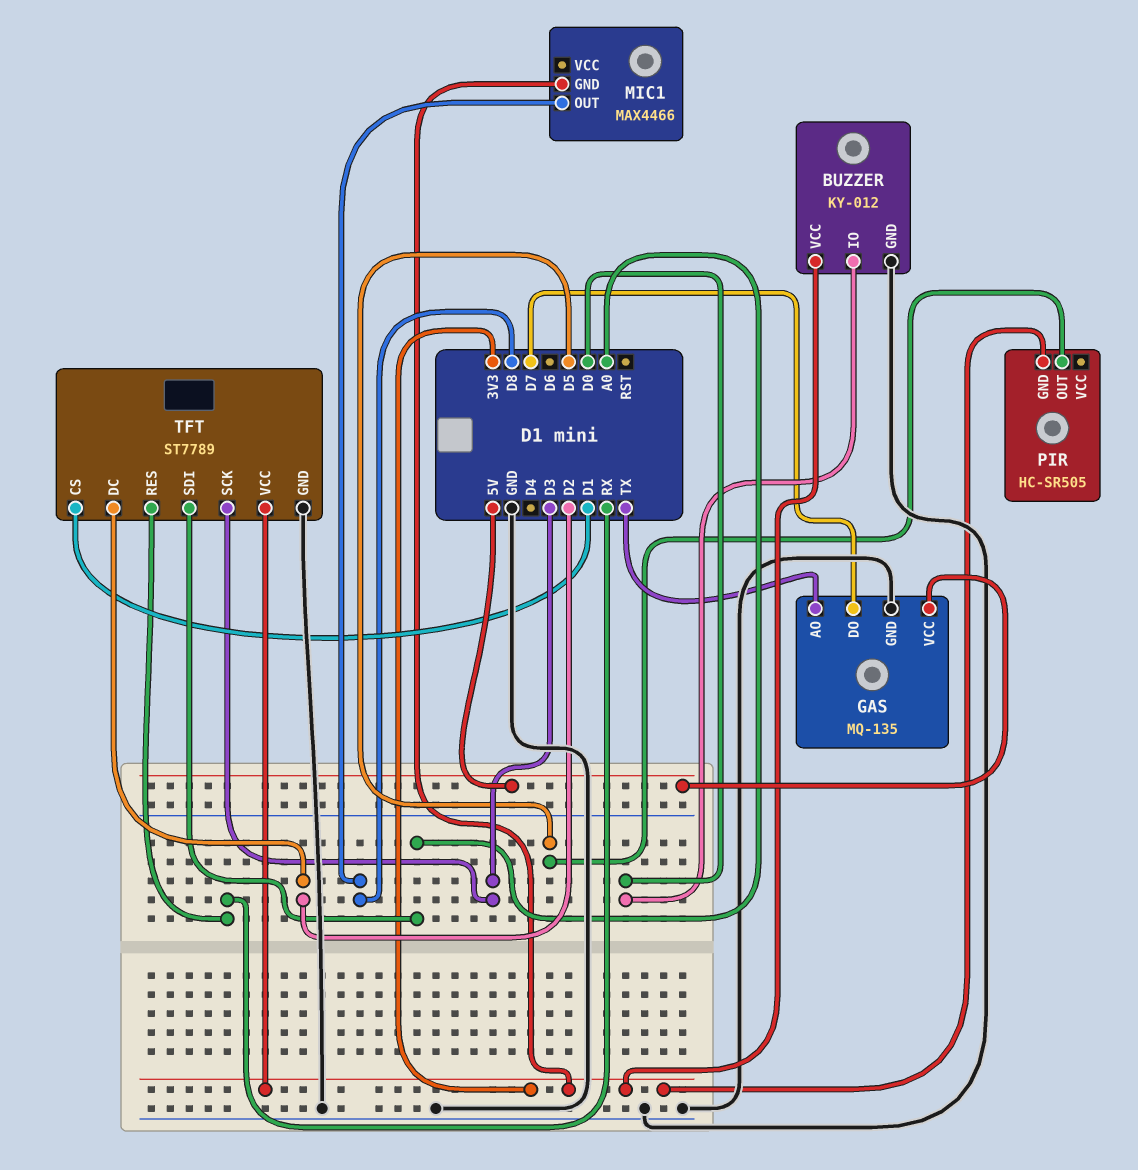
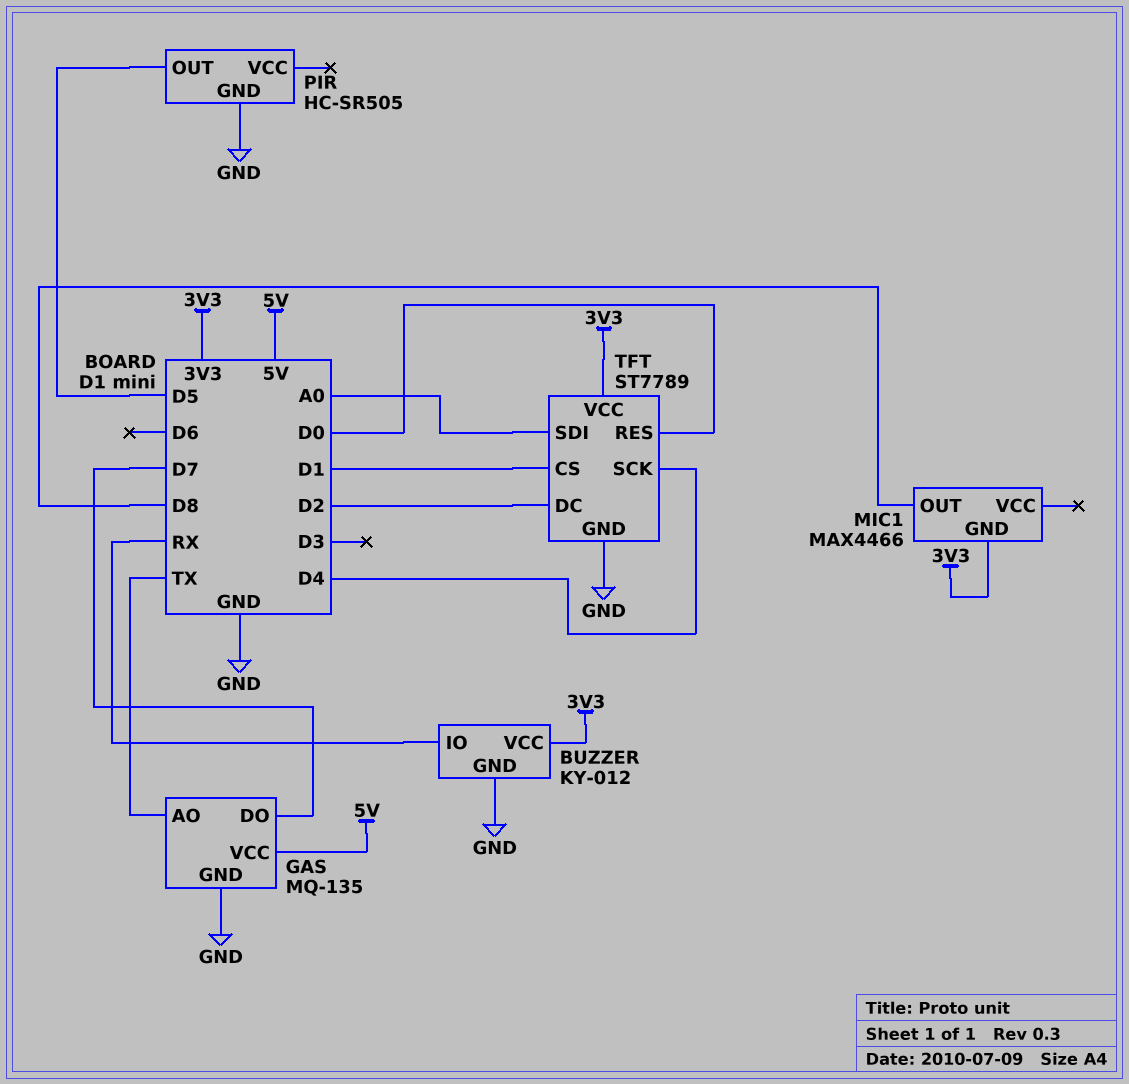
BUZZER pin IO: D0 -> RX
PIR pin GND: 3V3 -> GND
TFT pin RES: RX -> D0
TFT pin SCK: D3 -> D4

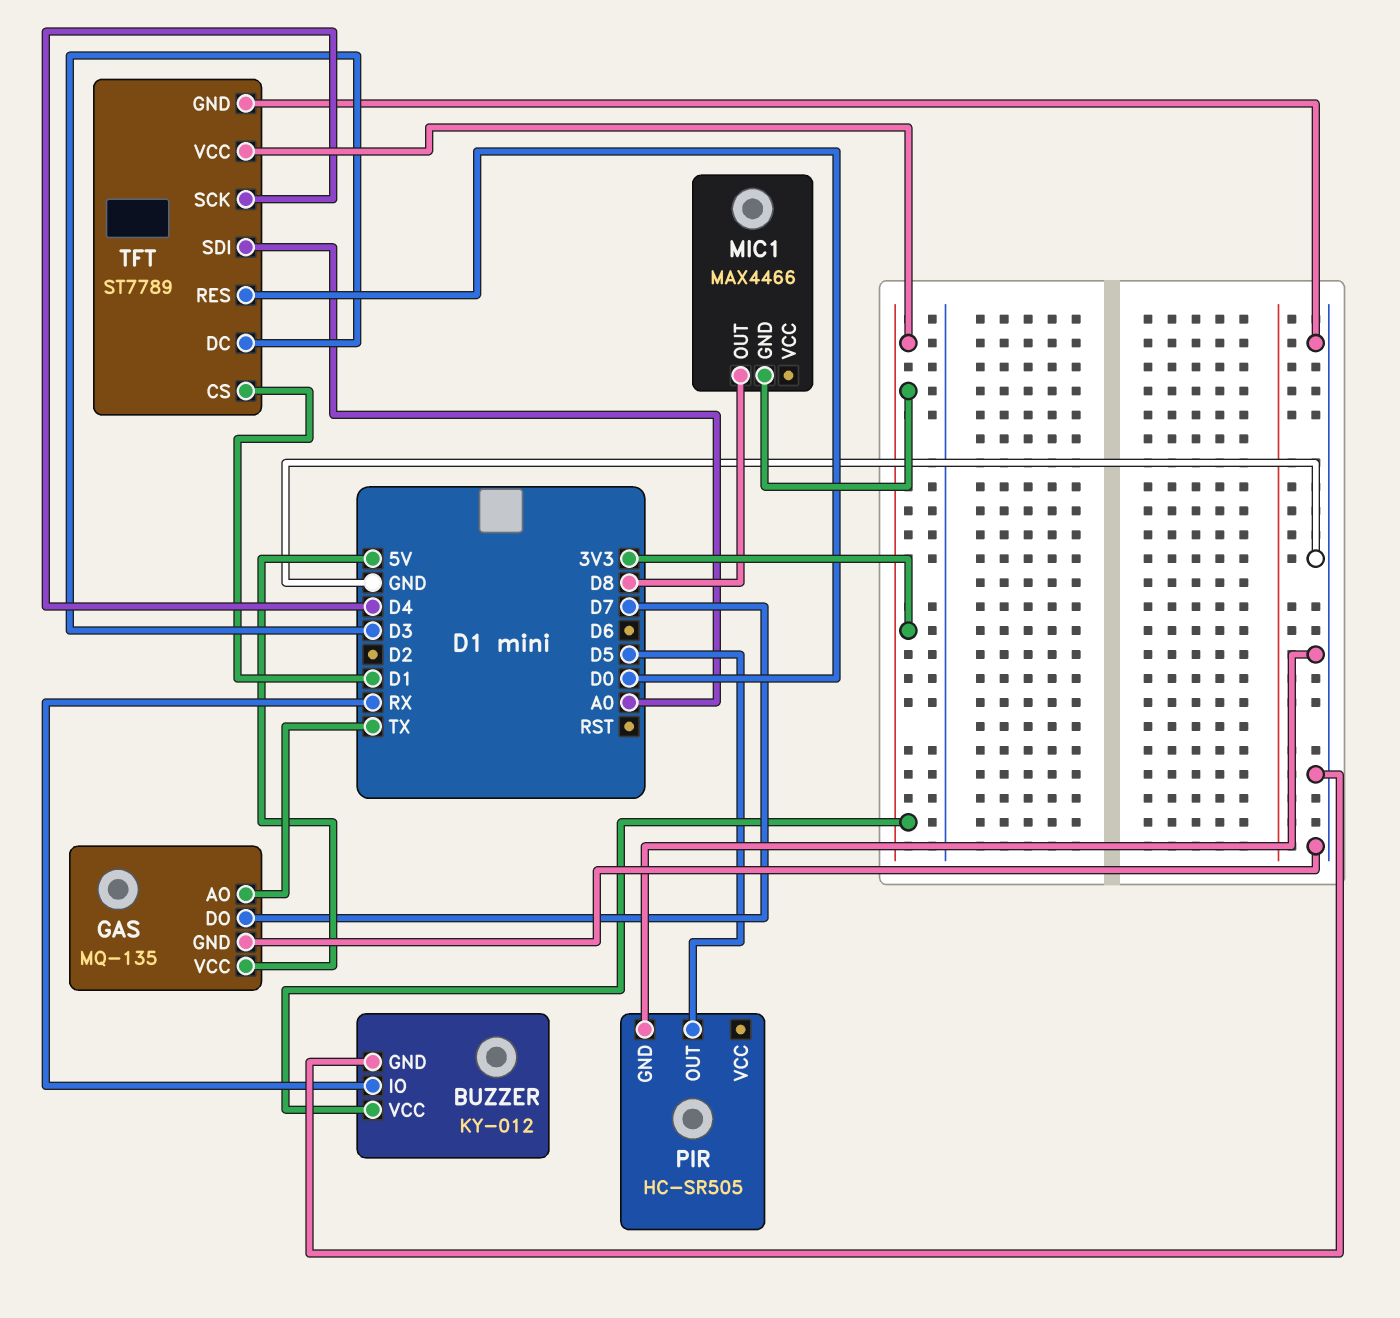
TFT pin DC: D2 -> D3

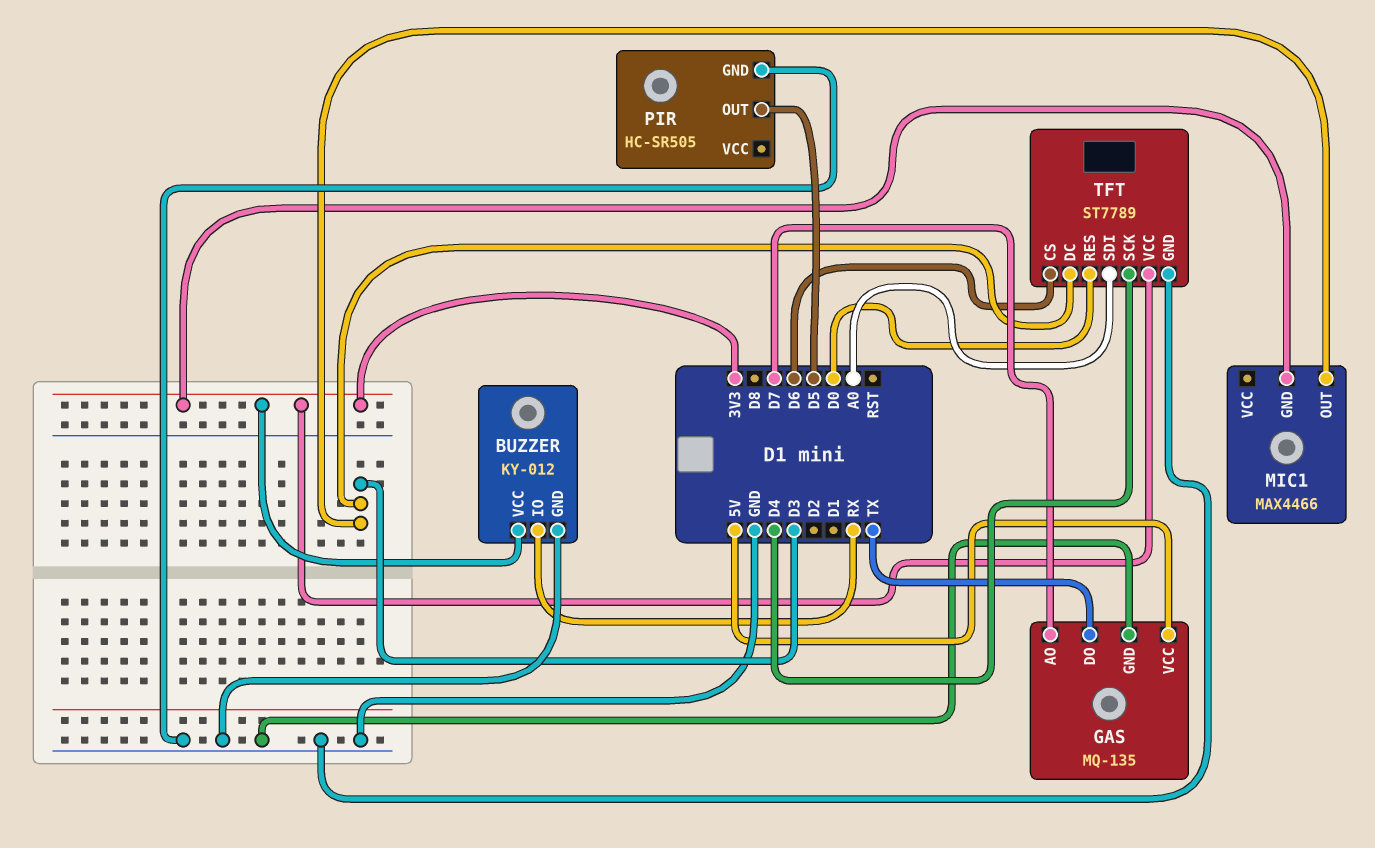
GAS pin AO: TX -> D7
GAS pin DO: D7 -> TX
MIC1 pin OUT: D8 -> D3
TFT pin CS: D1 -> D6

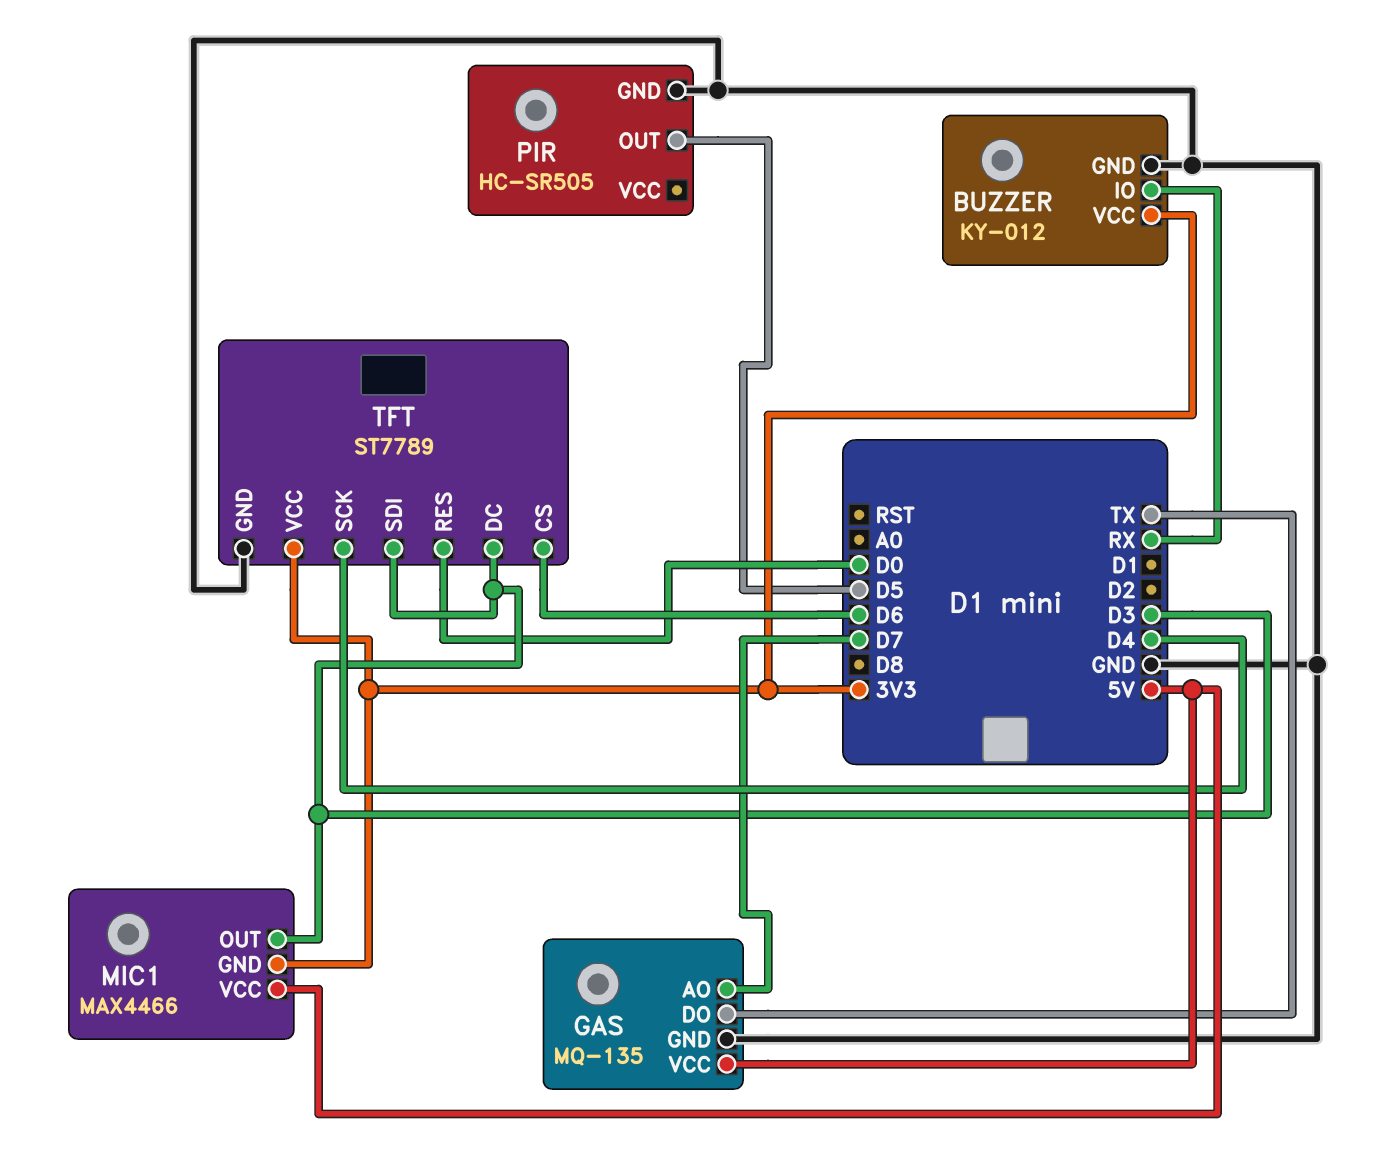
MIC1 pin VCC: none -> 5V
TFT pin SDI: A0 -> D3

